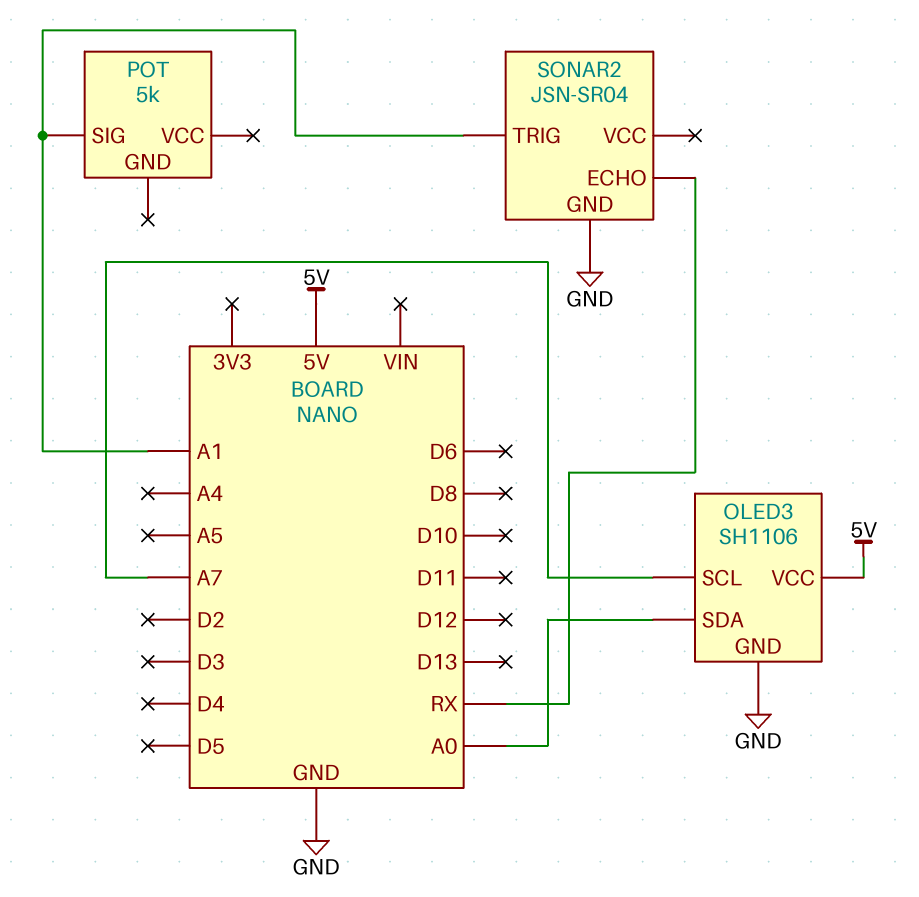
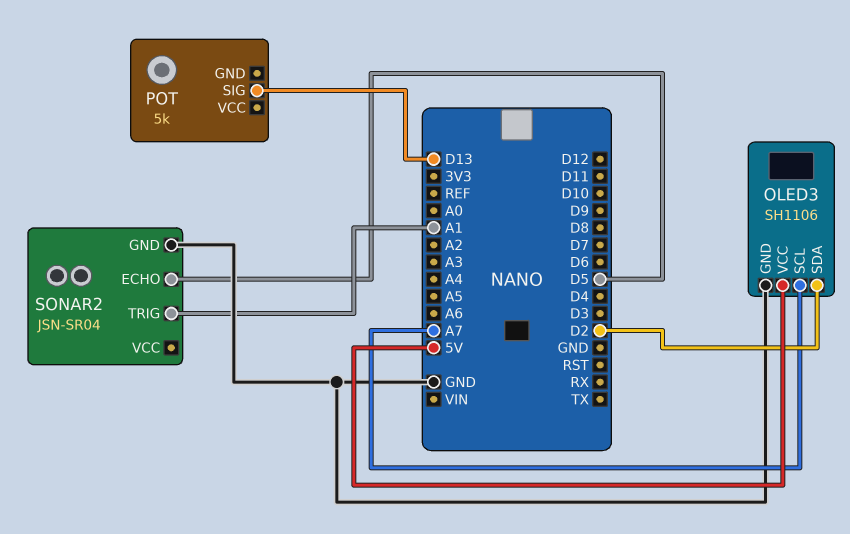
OLED3 pin SDA: A0 -> D2
POT pin SIG: A1 -> D13
SONAR2 pin ECHO: RX -> D5

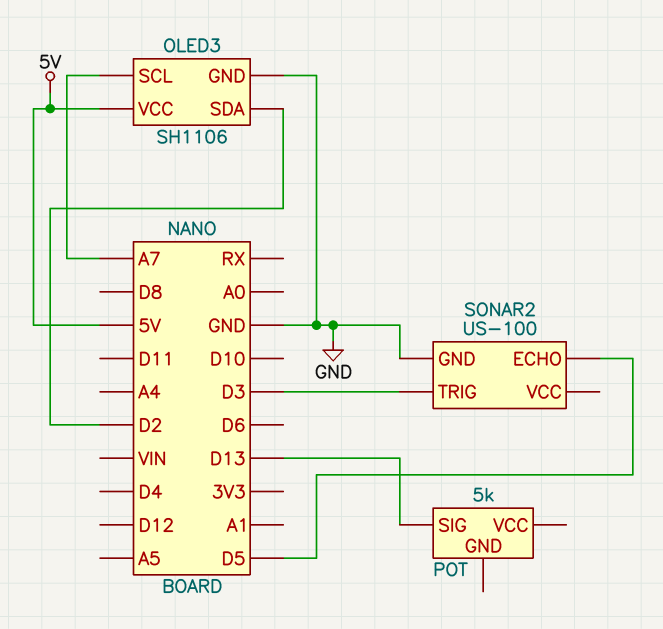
SONAR2: JSN-SR04 -> US-100
SONAR2 pin TRIG: A1 -> D3

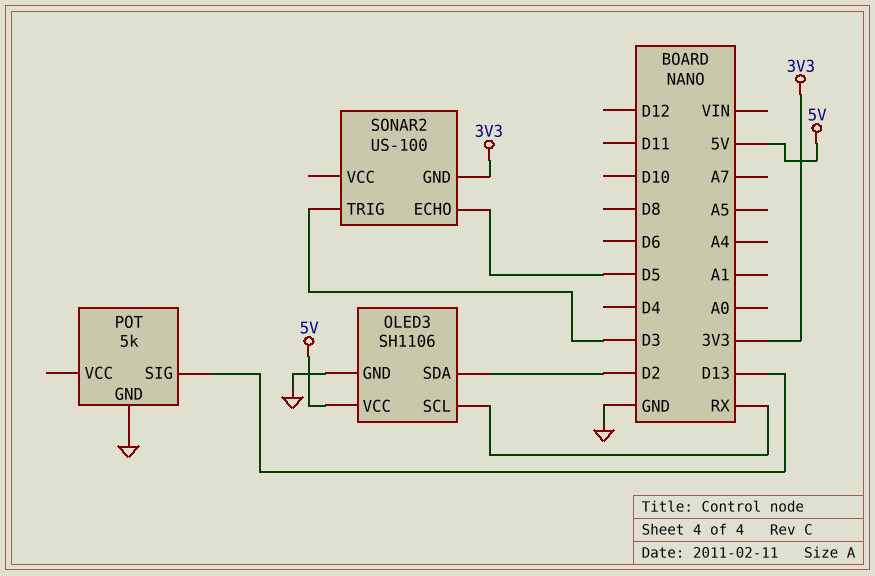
OLED3 pin SCL: A7 -> RX
POT pin GND: none -> GND
SONAR2 pin GND: GND -> 3V3

